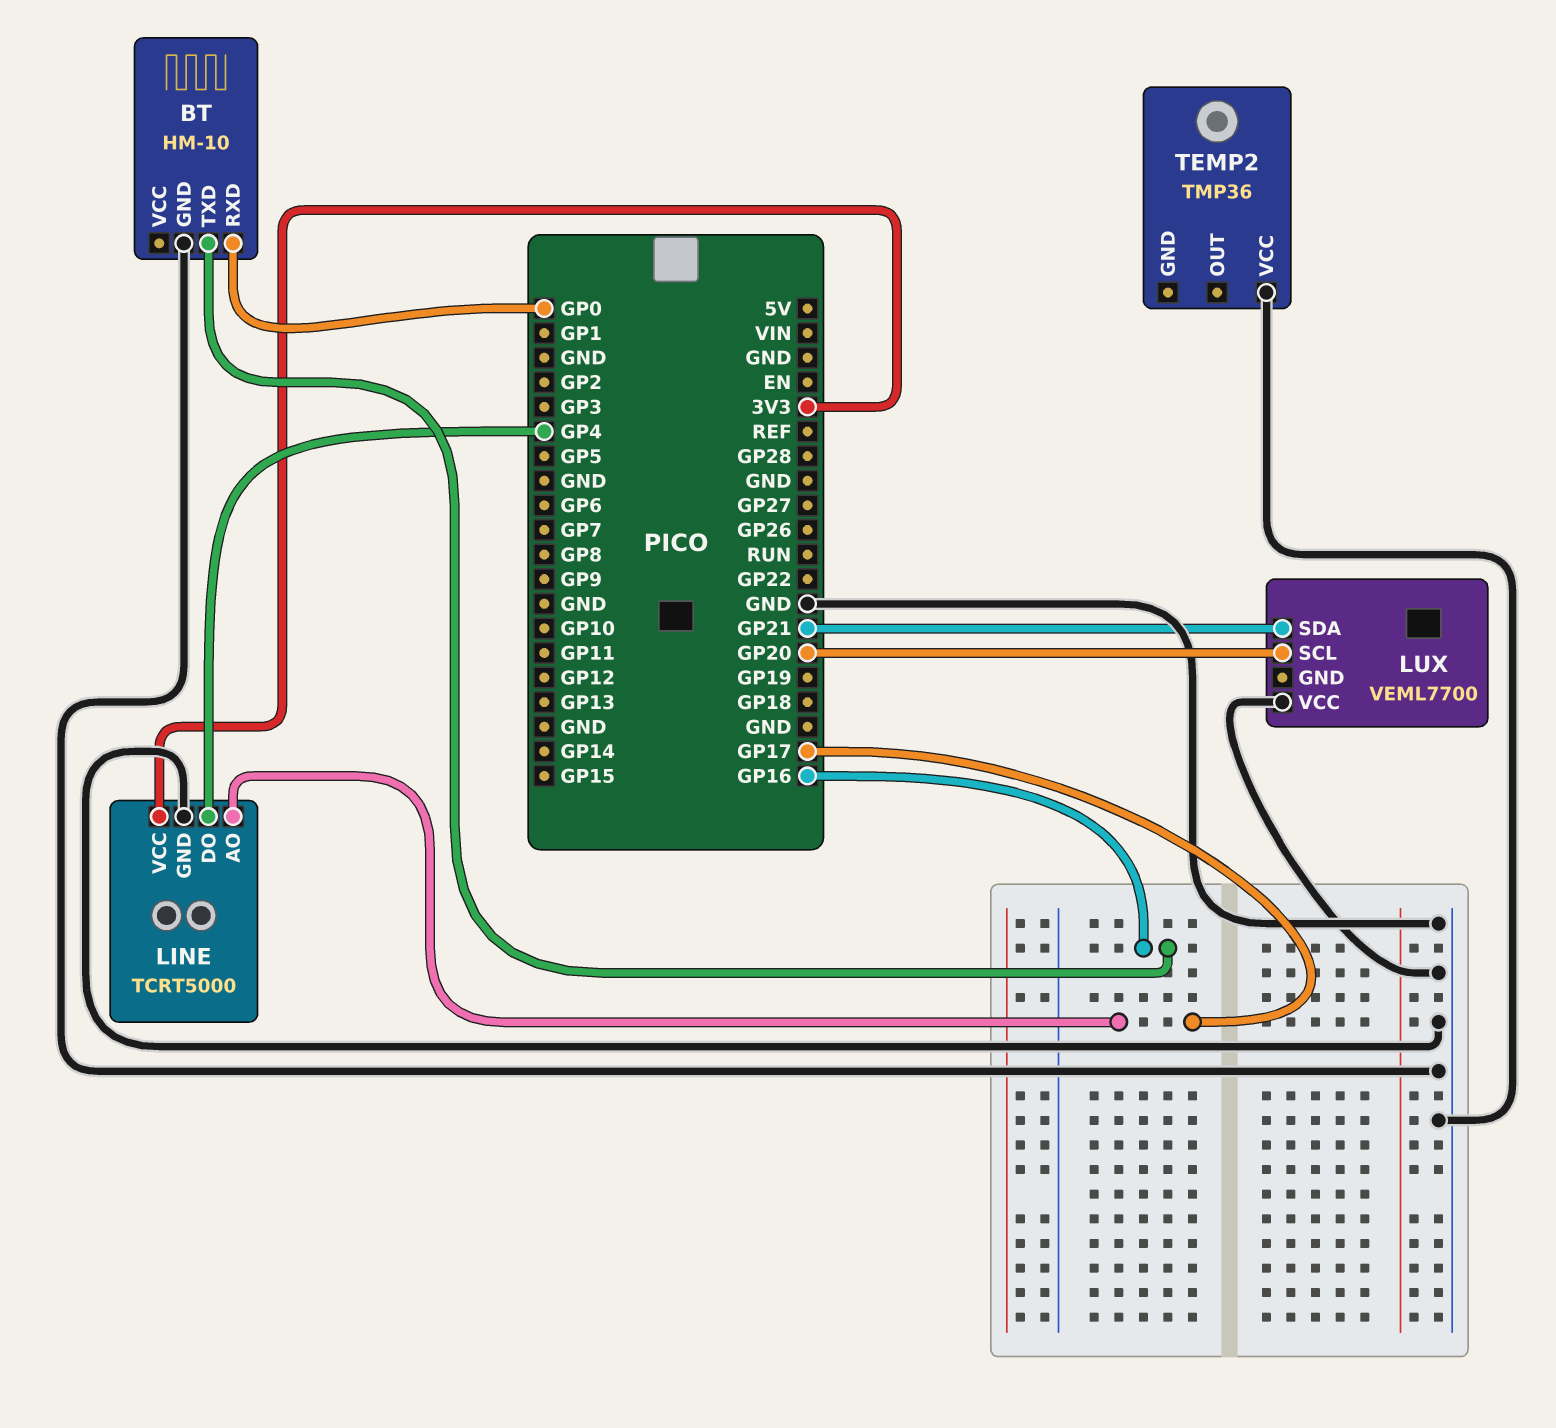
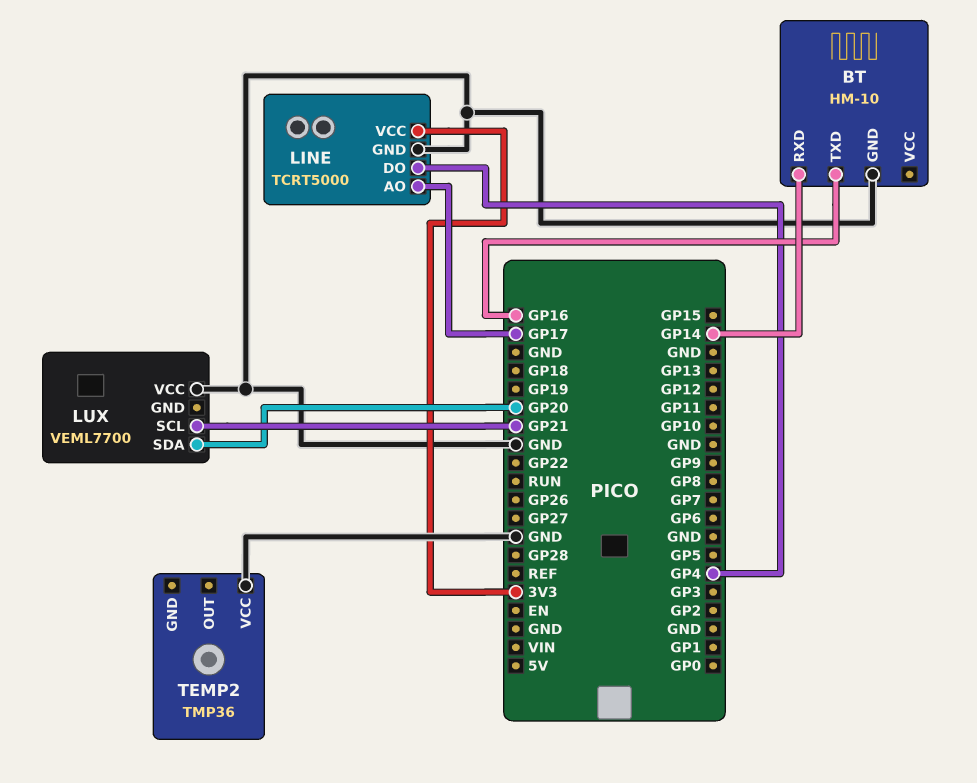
BT pin RXD: GP0 -> GP14
LUX pin SCL: GP20 -> GP21
LUX pin SDA: GP21 -> GP20

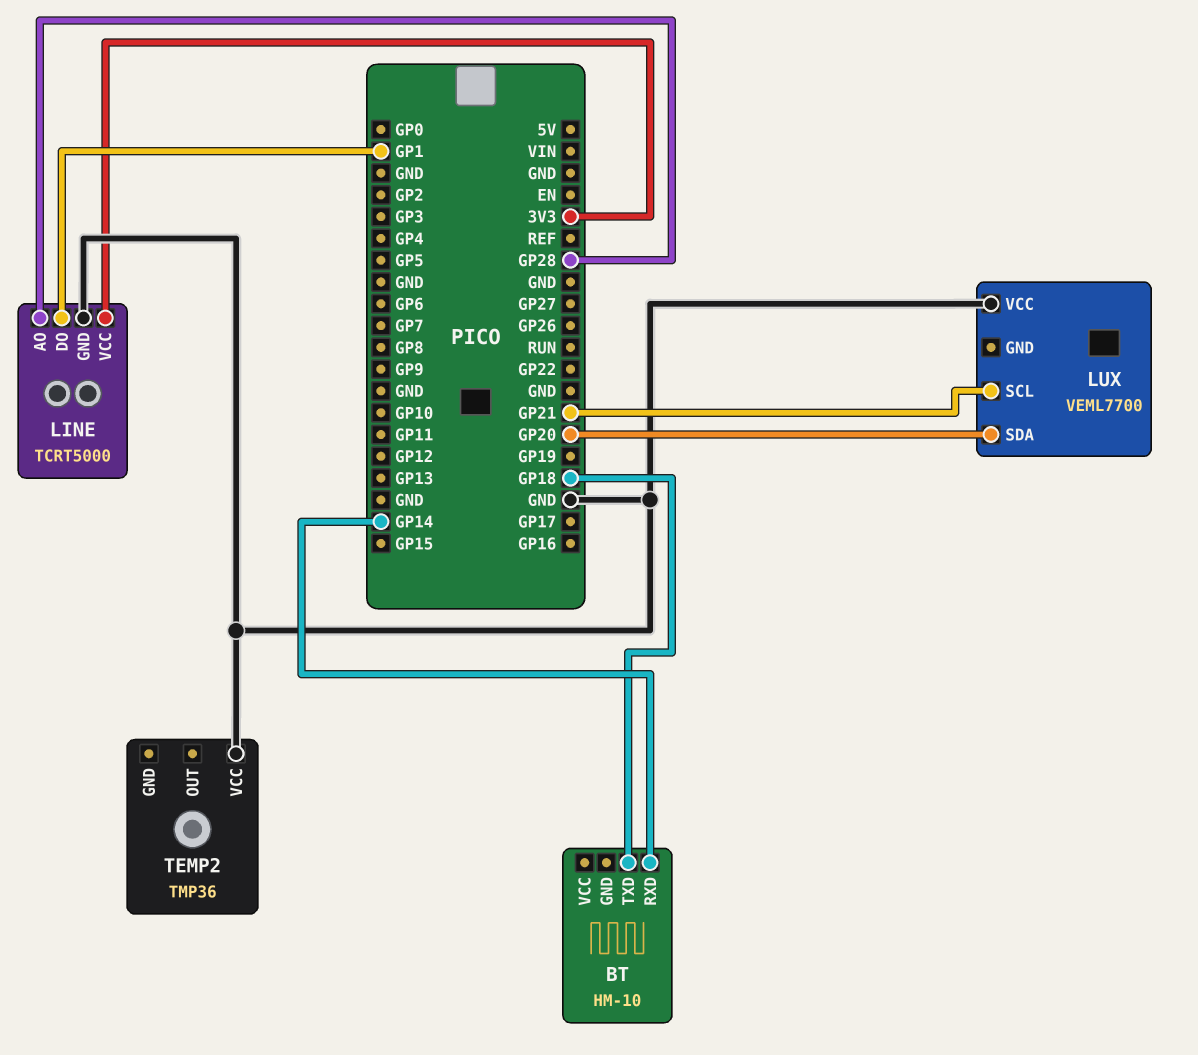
BT pin GND: GND -> none
BT pin TXD: GP16 -> GP18
LINE pin AO: GP17 -> GP28
LINE pin DO: GP4 -> GP1

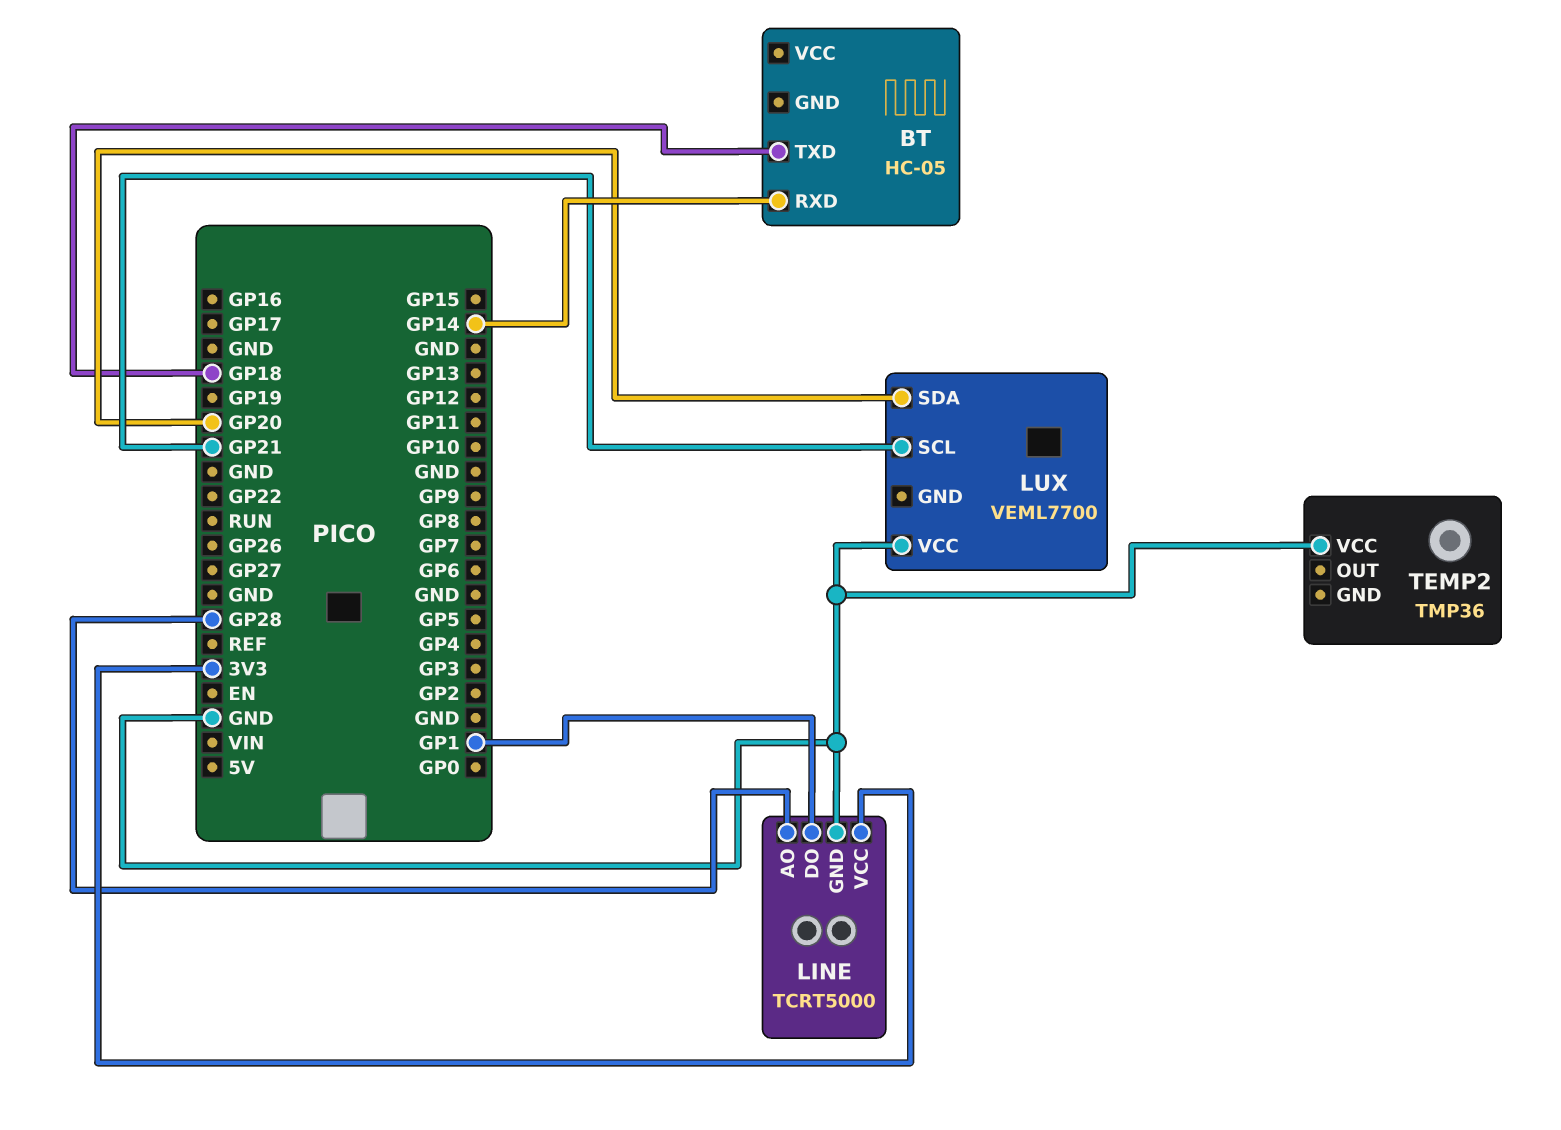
BT: HM-10 -> HC-05

